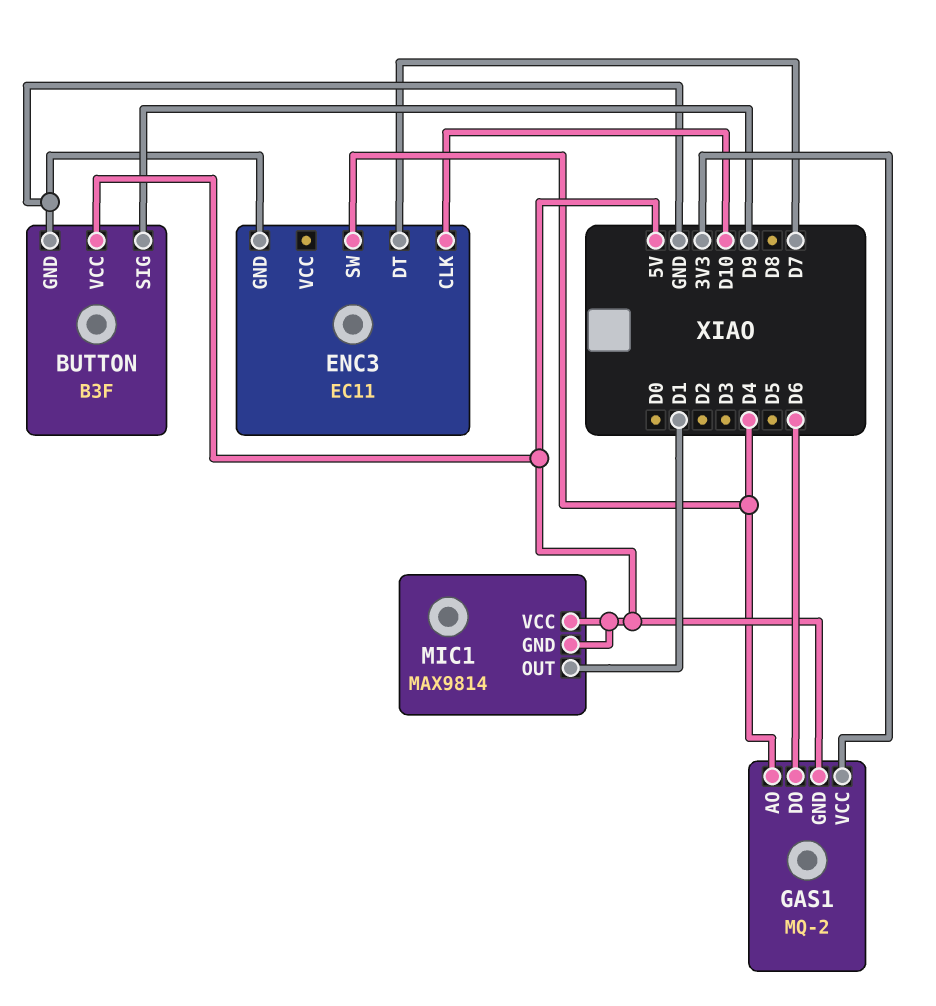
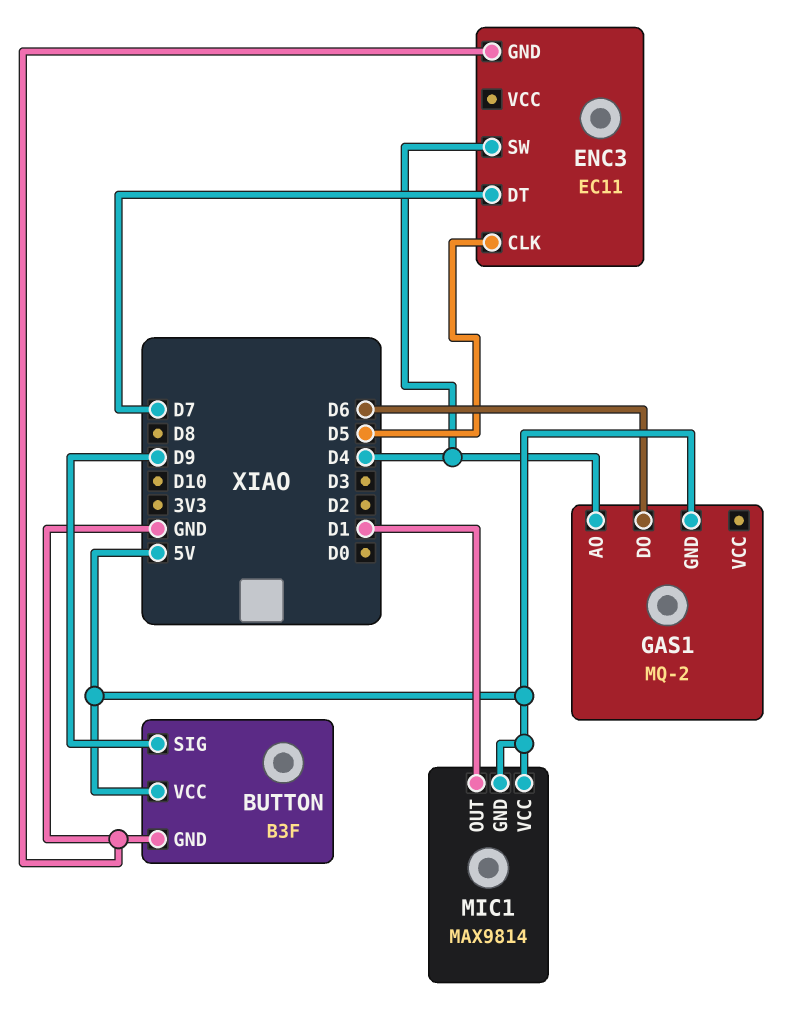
ENC3 pin CLK: D10 -> D5
GAS1 pin VCC: 3V3 -> none

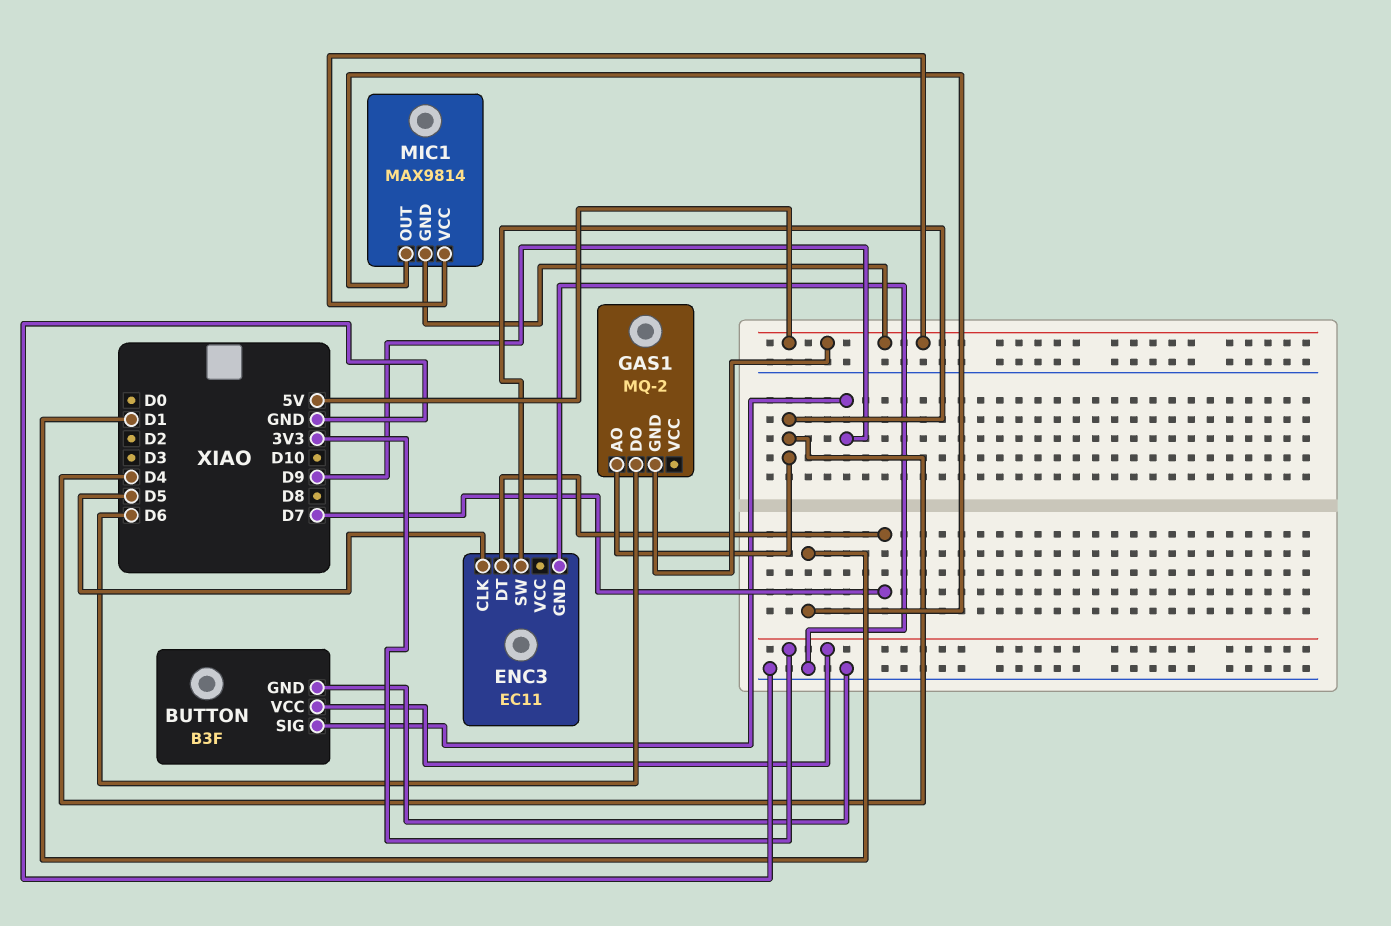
BUTTON pin VCC: 5V -> 3V3

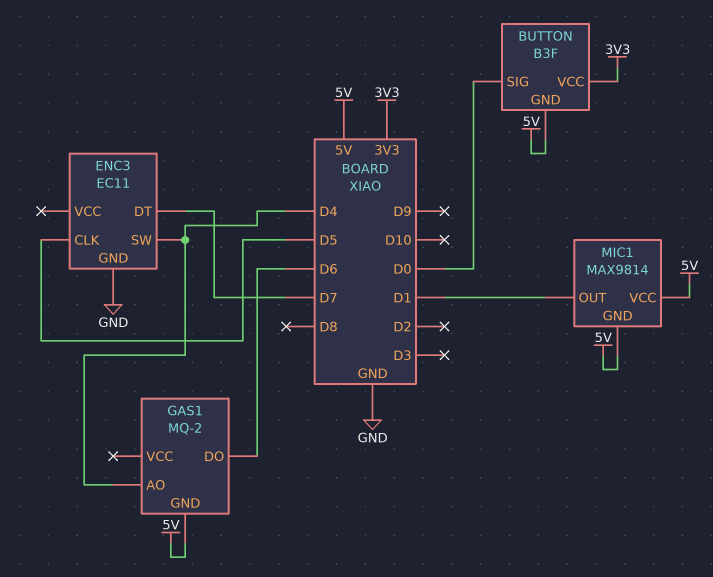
BUTTON pin GND: GND -> 5V
BUTTON pin SIG: D9 -> D0

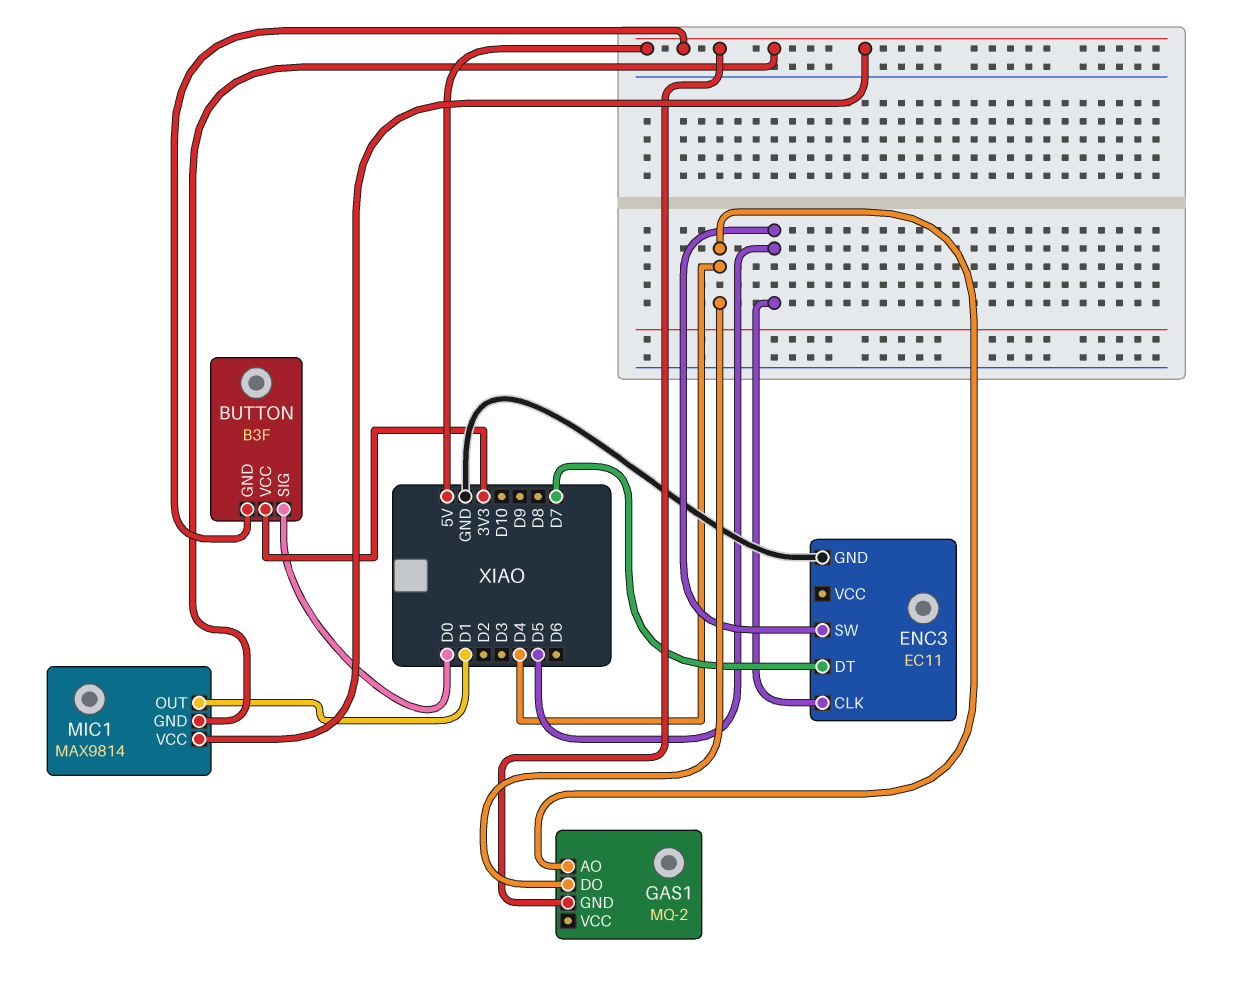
ENC3 pin SW: D4 -> D5
GAS1 pin DO: D6 -> D4

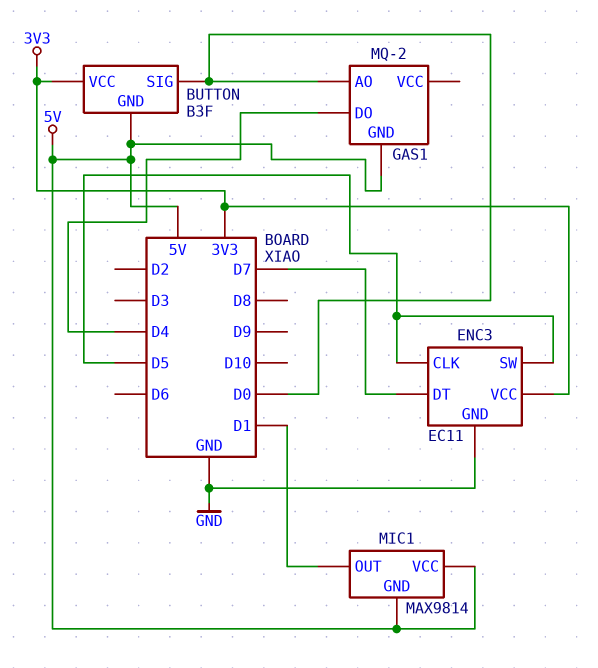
ENC3 pin VCC: none -> 3V3
GAS1 pin AO: D4 -> D0

